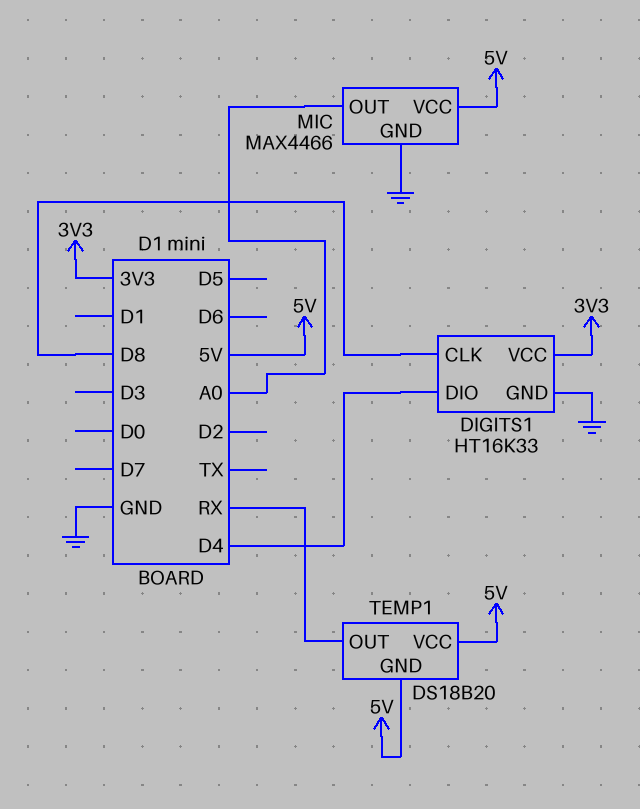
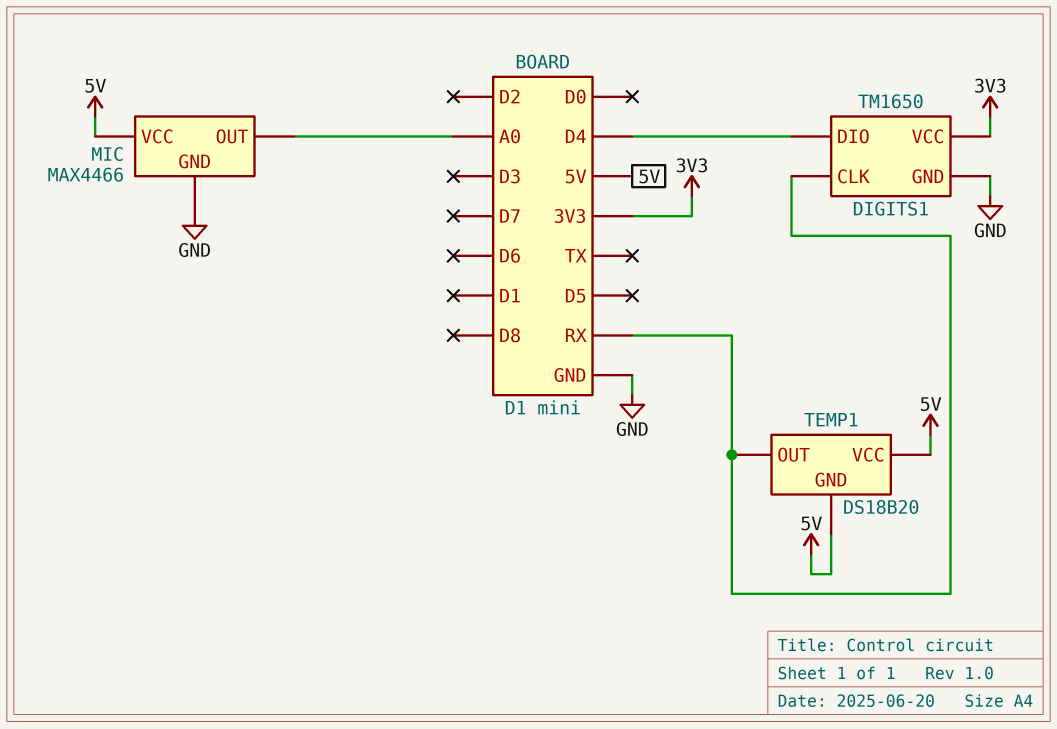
DIGITS1: HT16K33 -> TM1650
DIGITS1 pin CLK: D8 -> RX

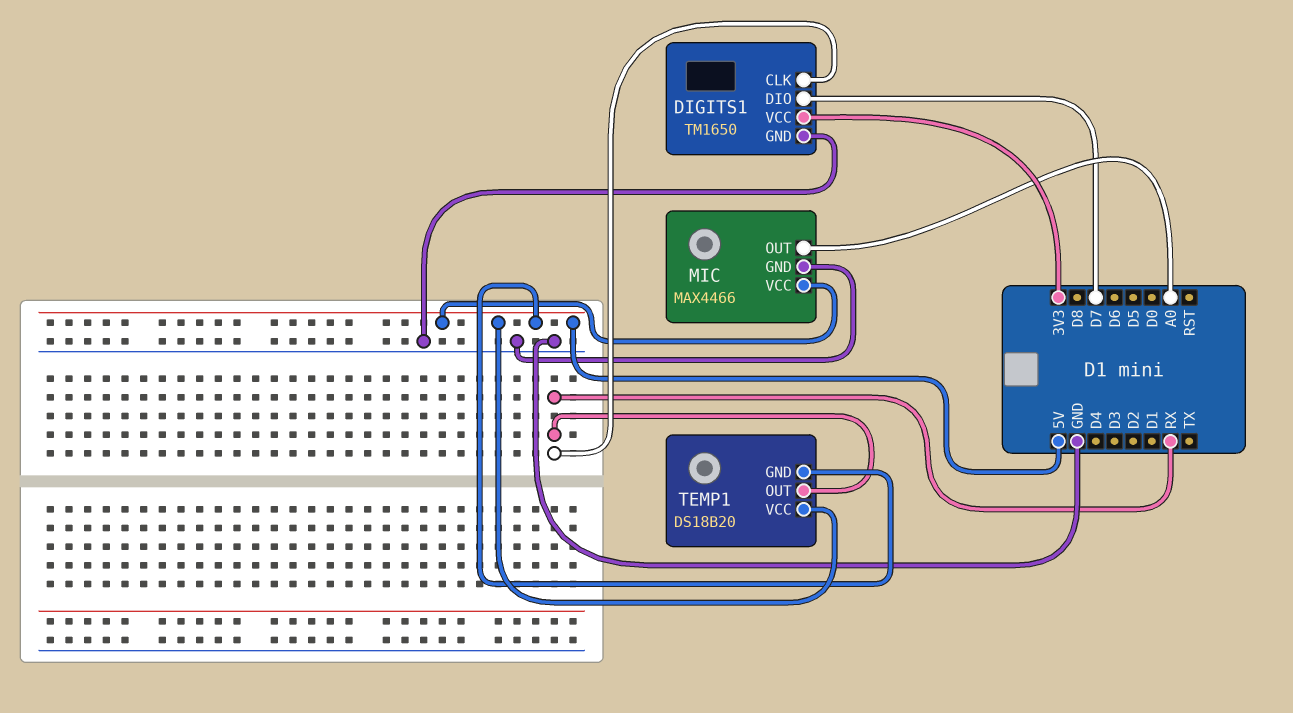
DIGITS1 pin DIO: D4 -> D7

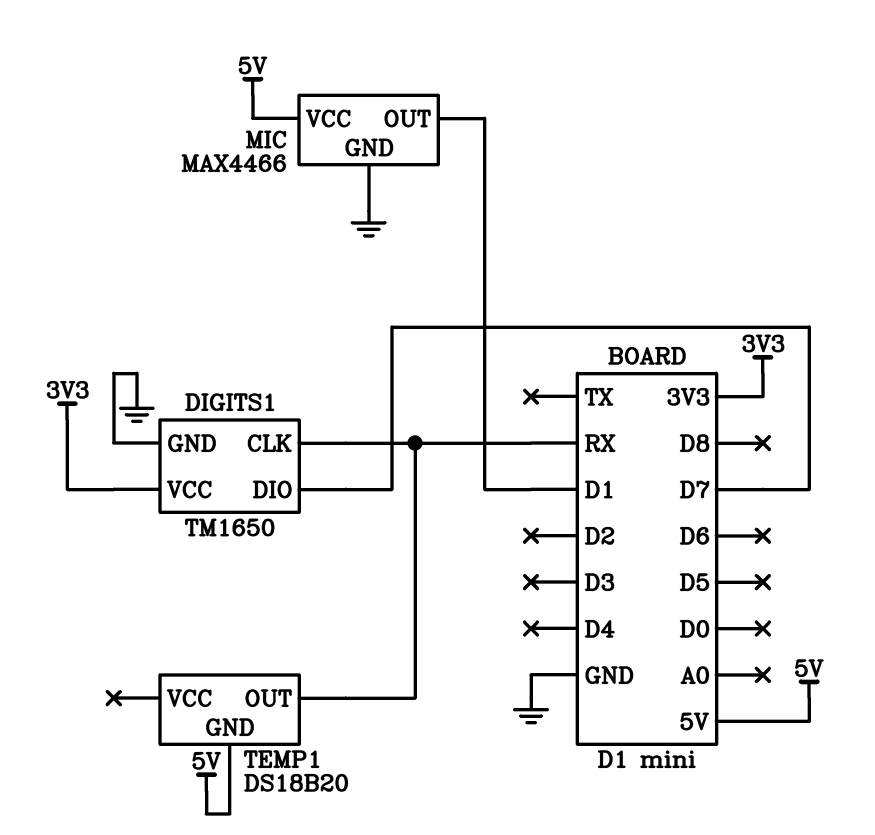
MIC pin OUT: A0 -> D1
TEMP1 pin VCC: 5V -> none

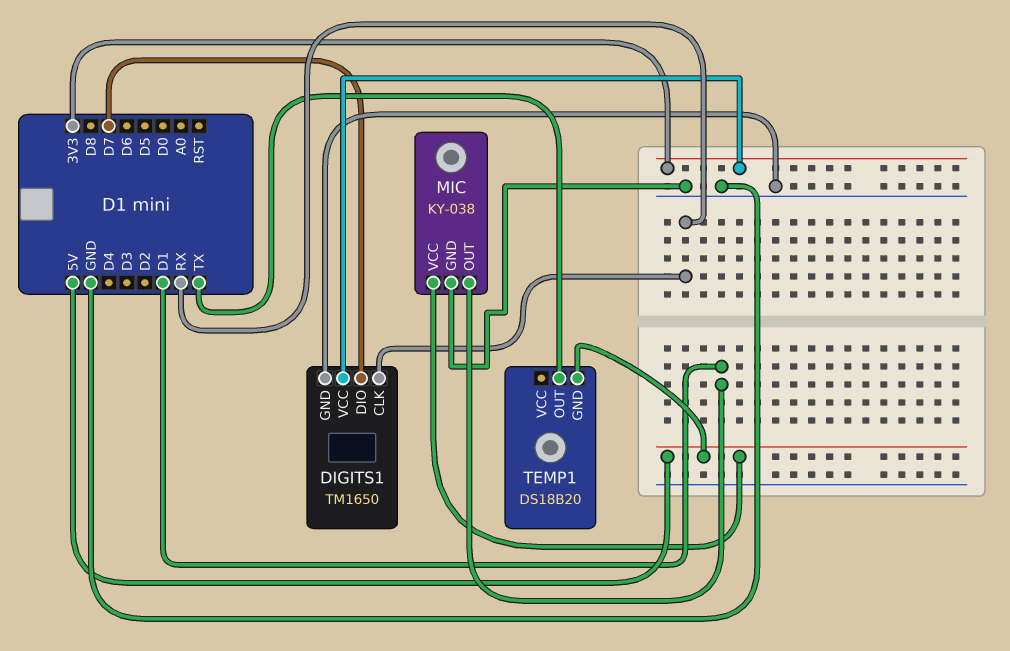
MIC: MAX4466 -> KY-038
TEMP1 pin OUT: RX -> TX

